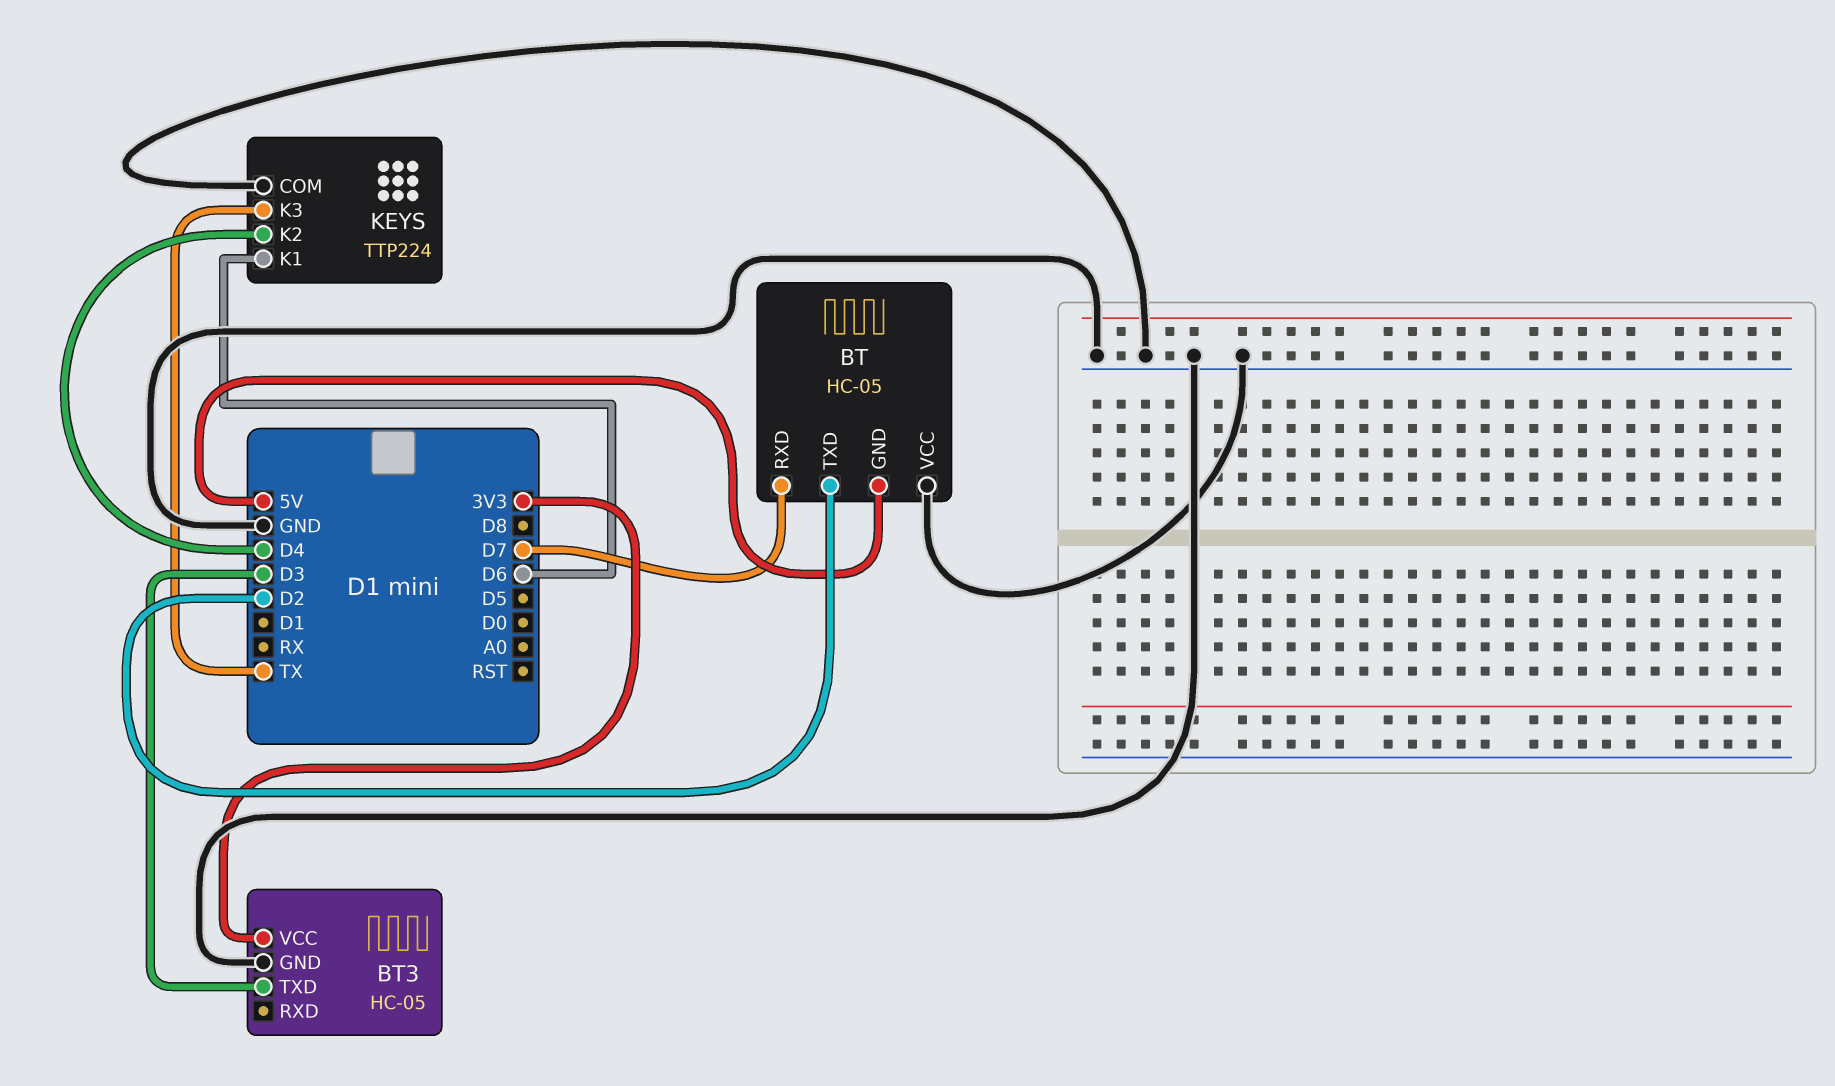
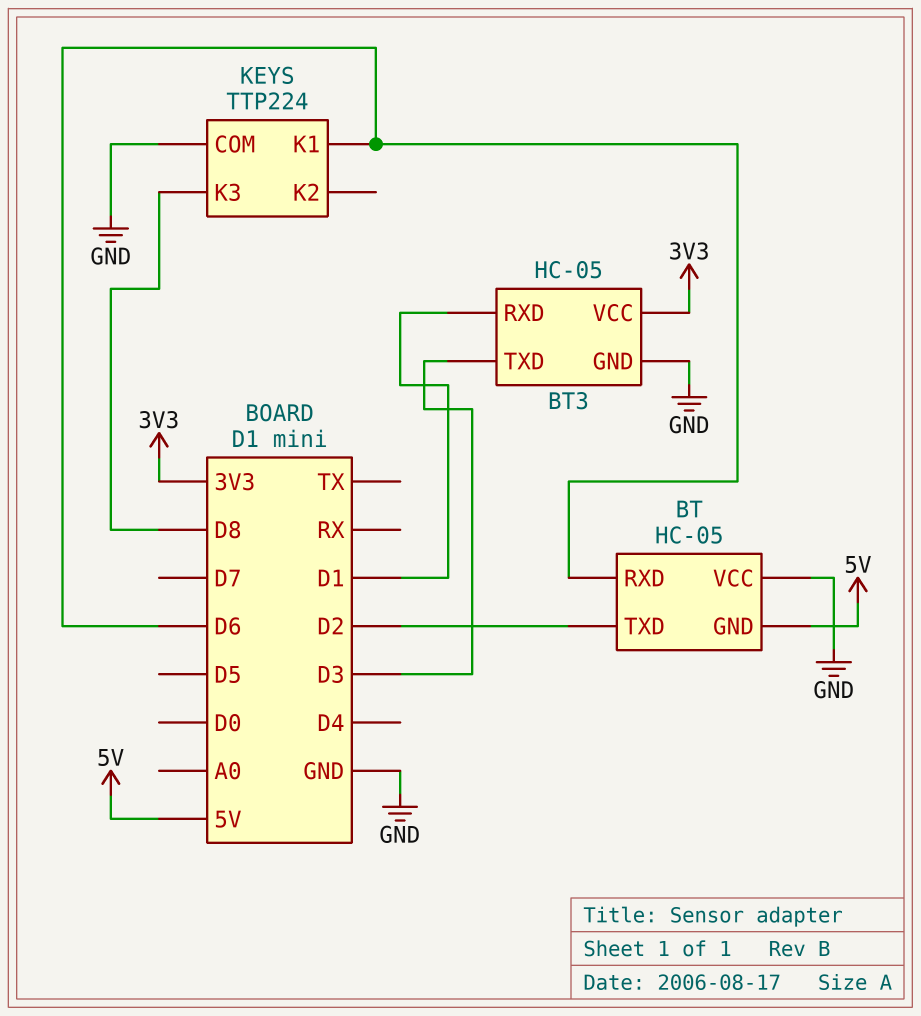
BT pin RXD: D7 -> D6
BT3 pin RXD: none -> D1
KEYS pin K2: D4 -> none
KEYS pin K3: TX -> D8

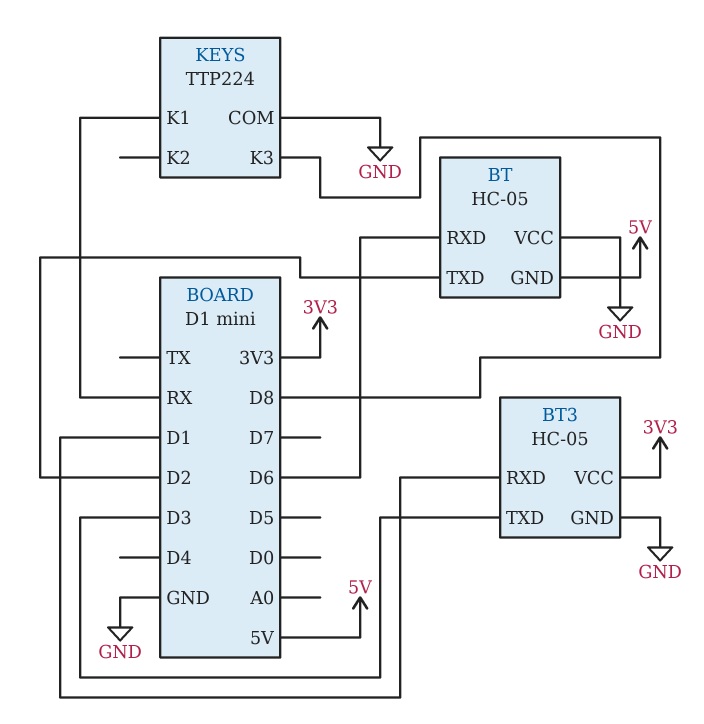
KEYS pin K1: D6 -> RX

